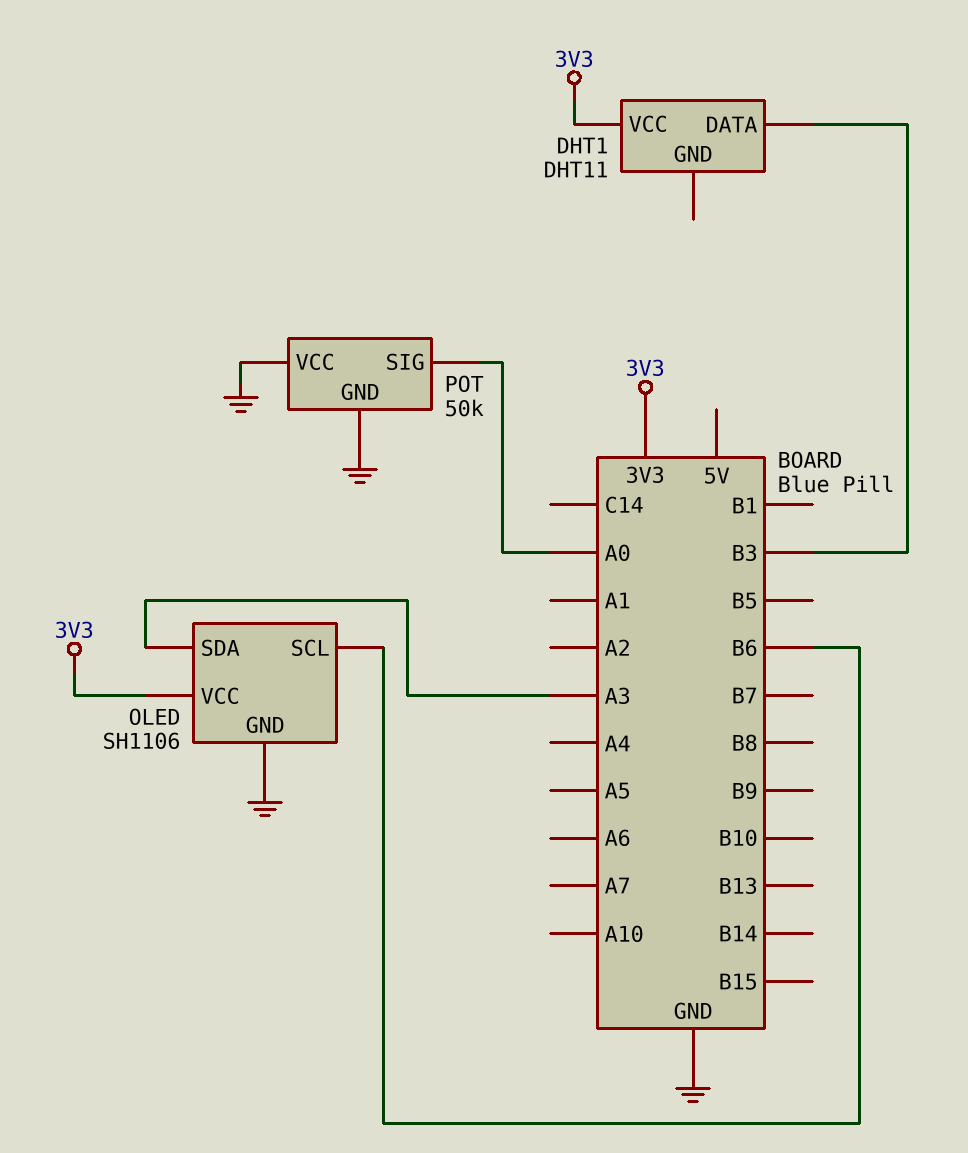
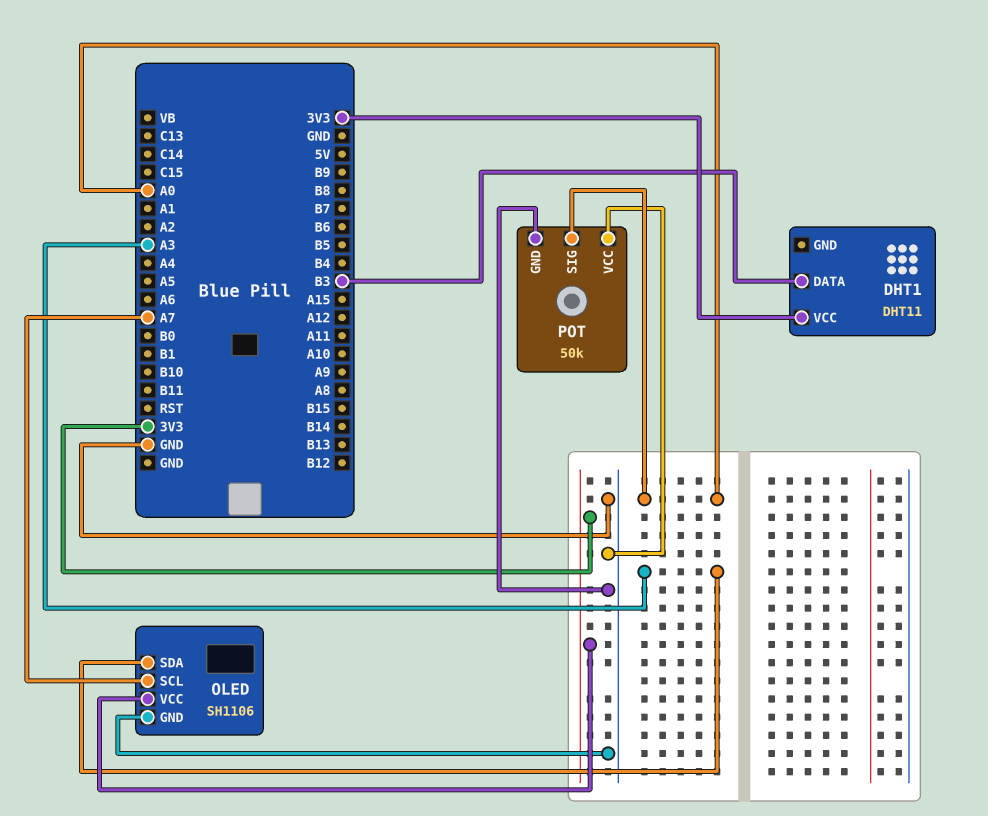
OLED pin SCL: B6 -> A7

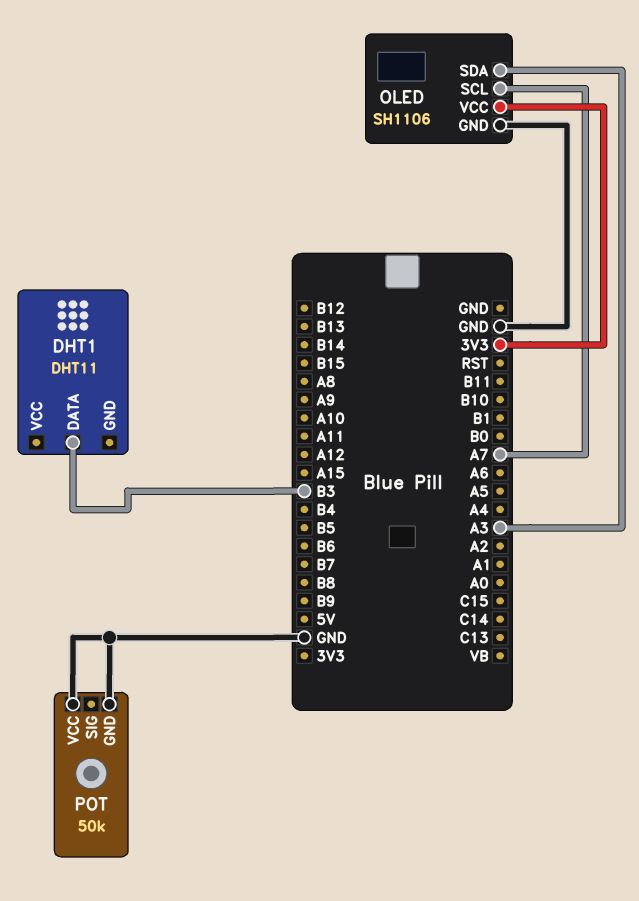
DHT1 pin VCC: 3V3 -> none
POT pin SIG: A0 -> none

